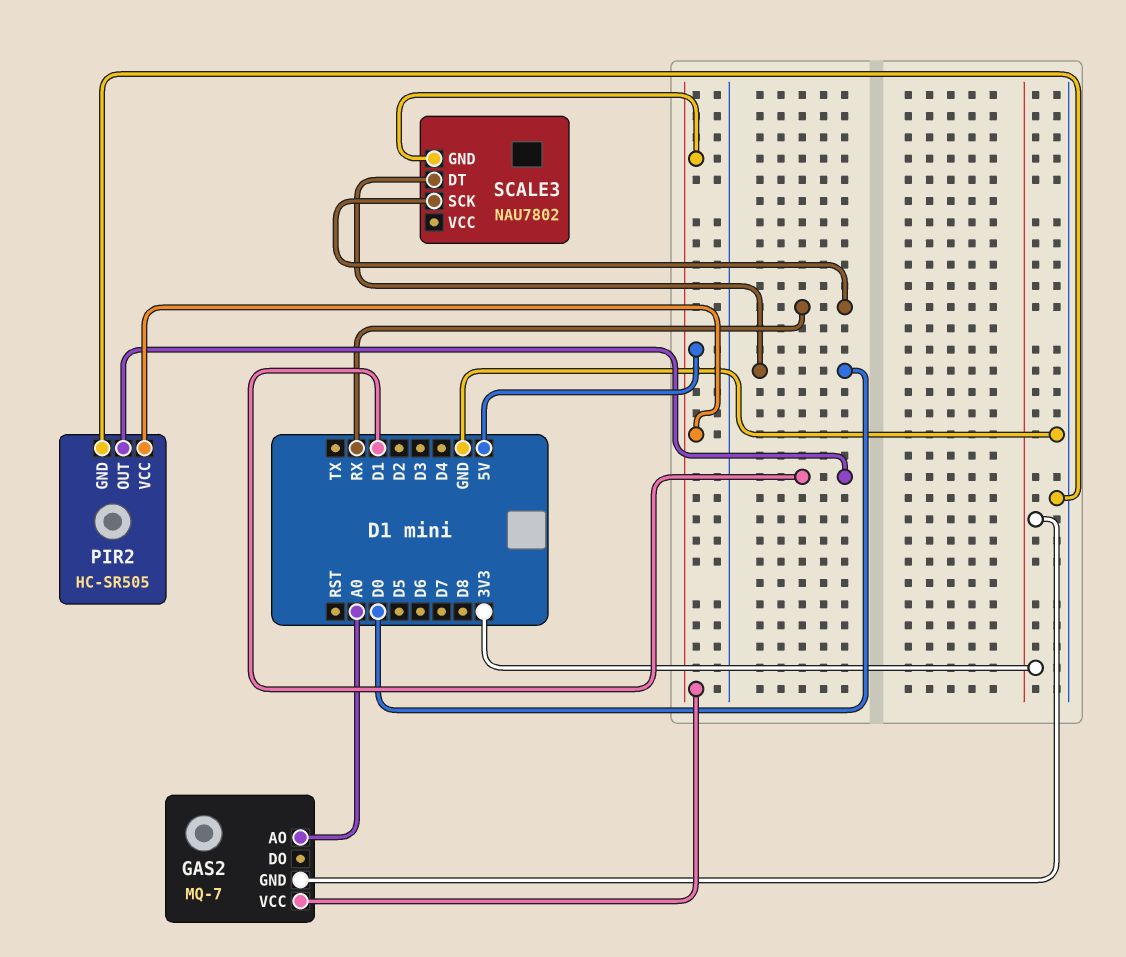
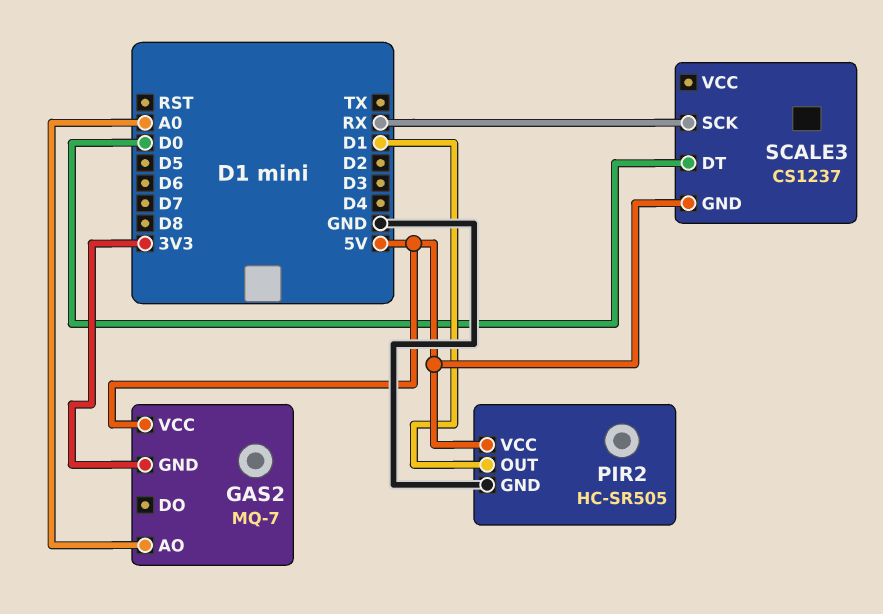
SCALE3: NAU7802 -> CS1237

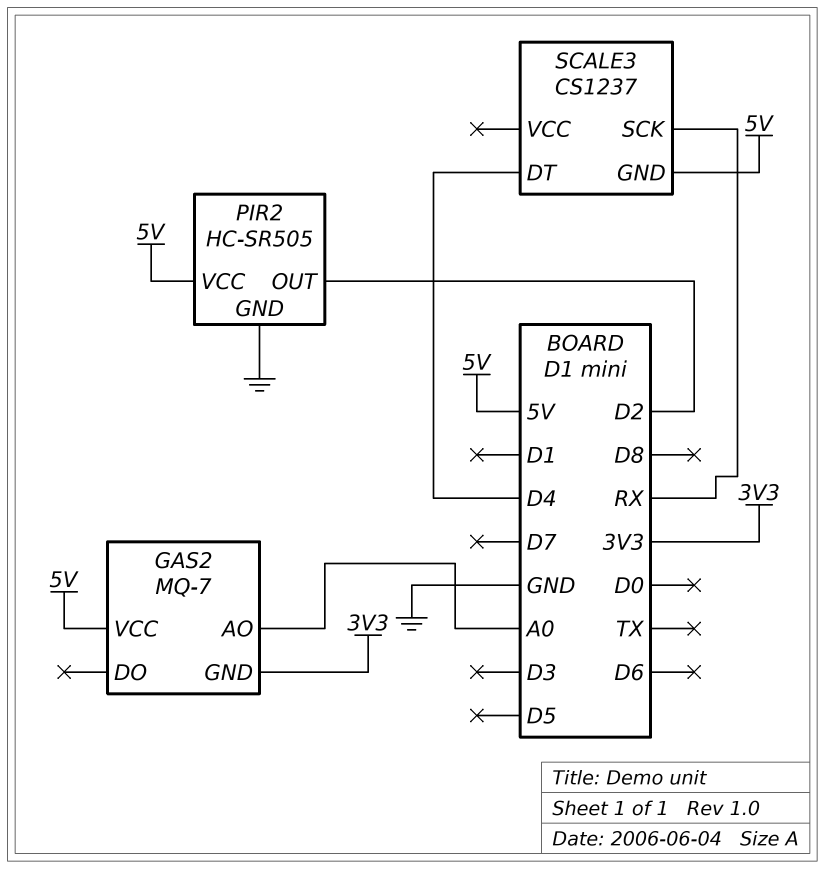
PIR2 pin OUT: D1 -> D2
SCALE3 pin DT: D0 -> D4

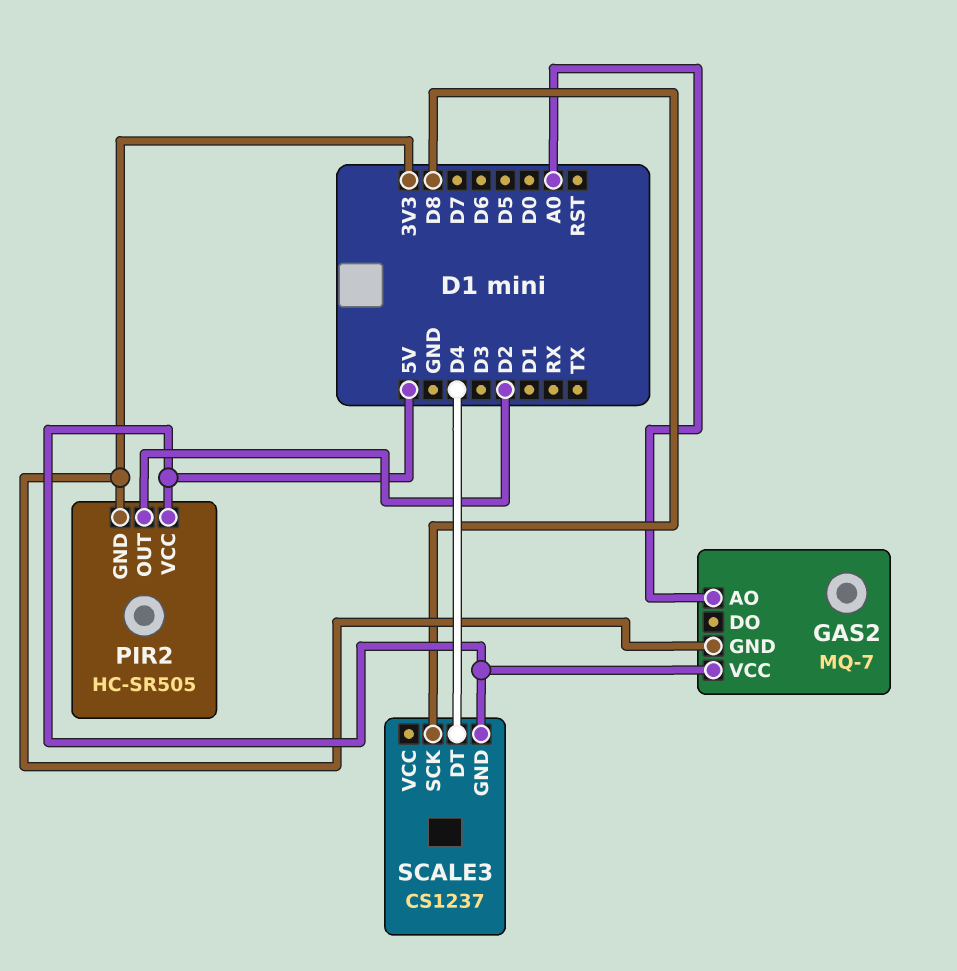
PIR2 pin GND: GND -> 3V3
SCALE3 pin SCK: RX -> D8

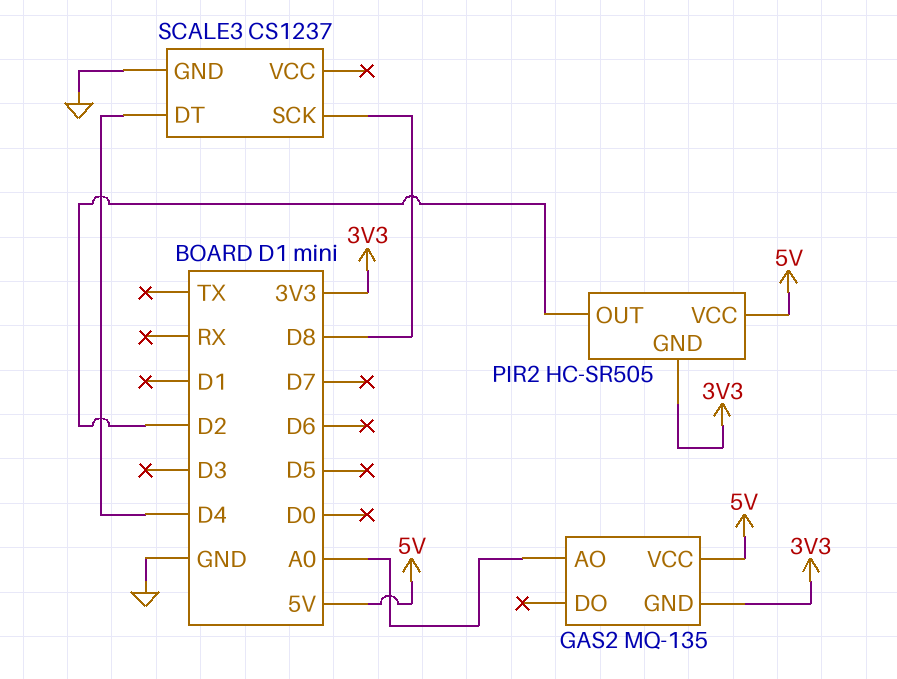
GAS2: MQ-7 -> MQ-135
SCALE3 pin GND: 5V -> GND

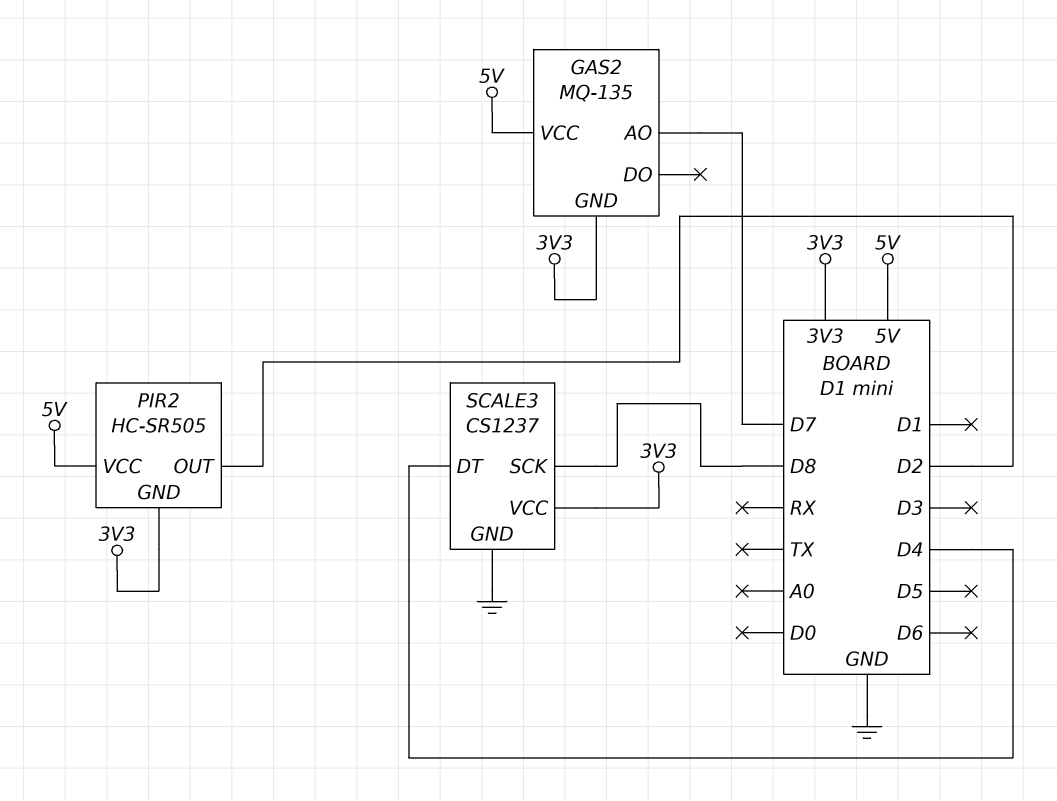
GAS2 pin AO: A0 -> D7
SCALE3 pin VCC: none -> 3V3

